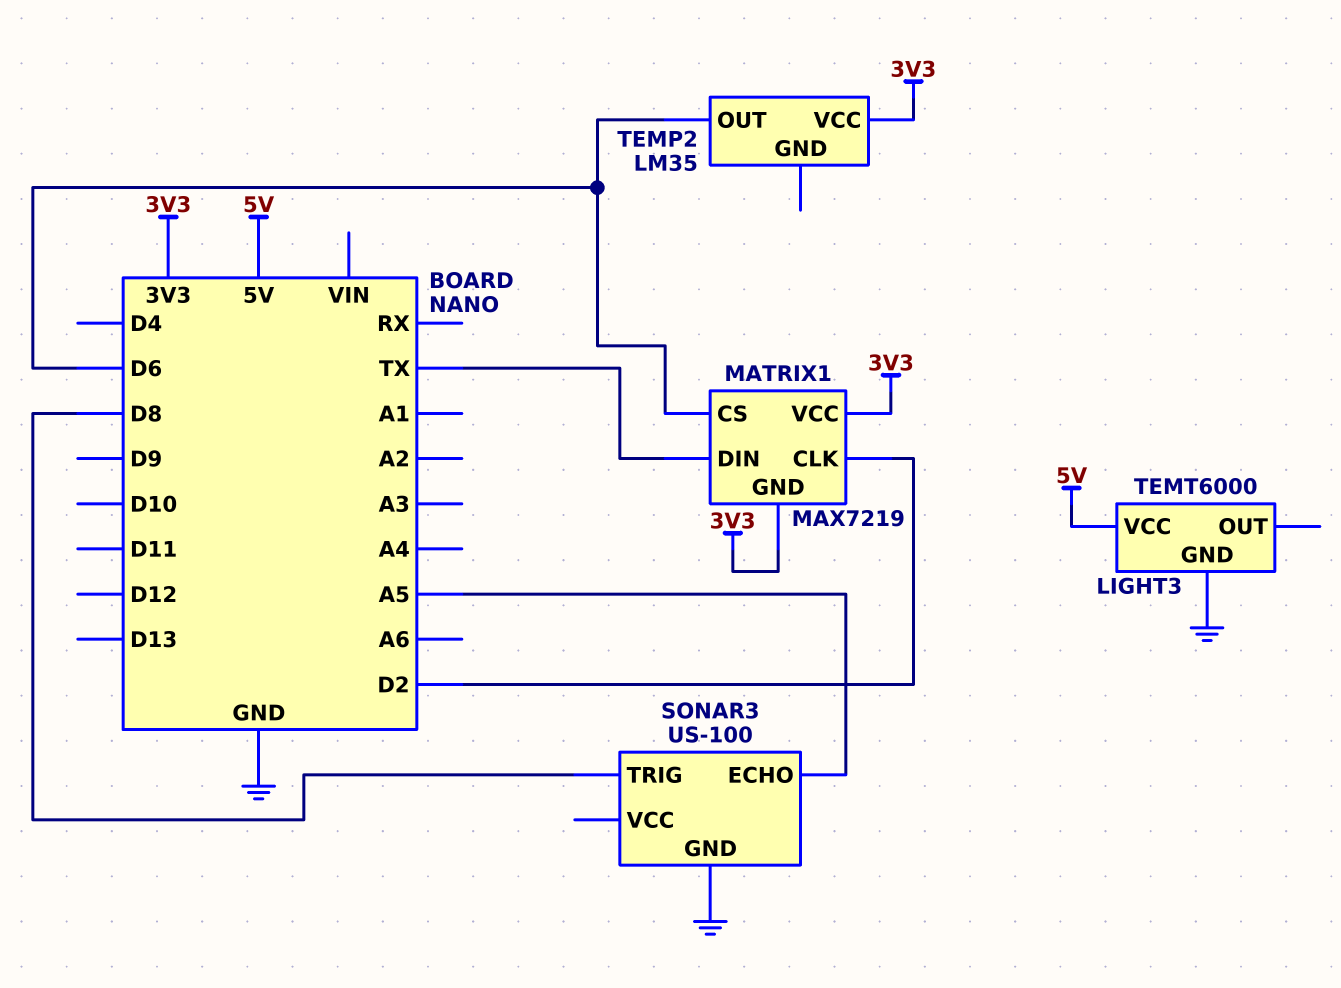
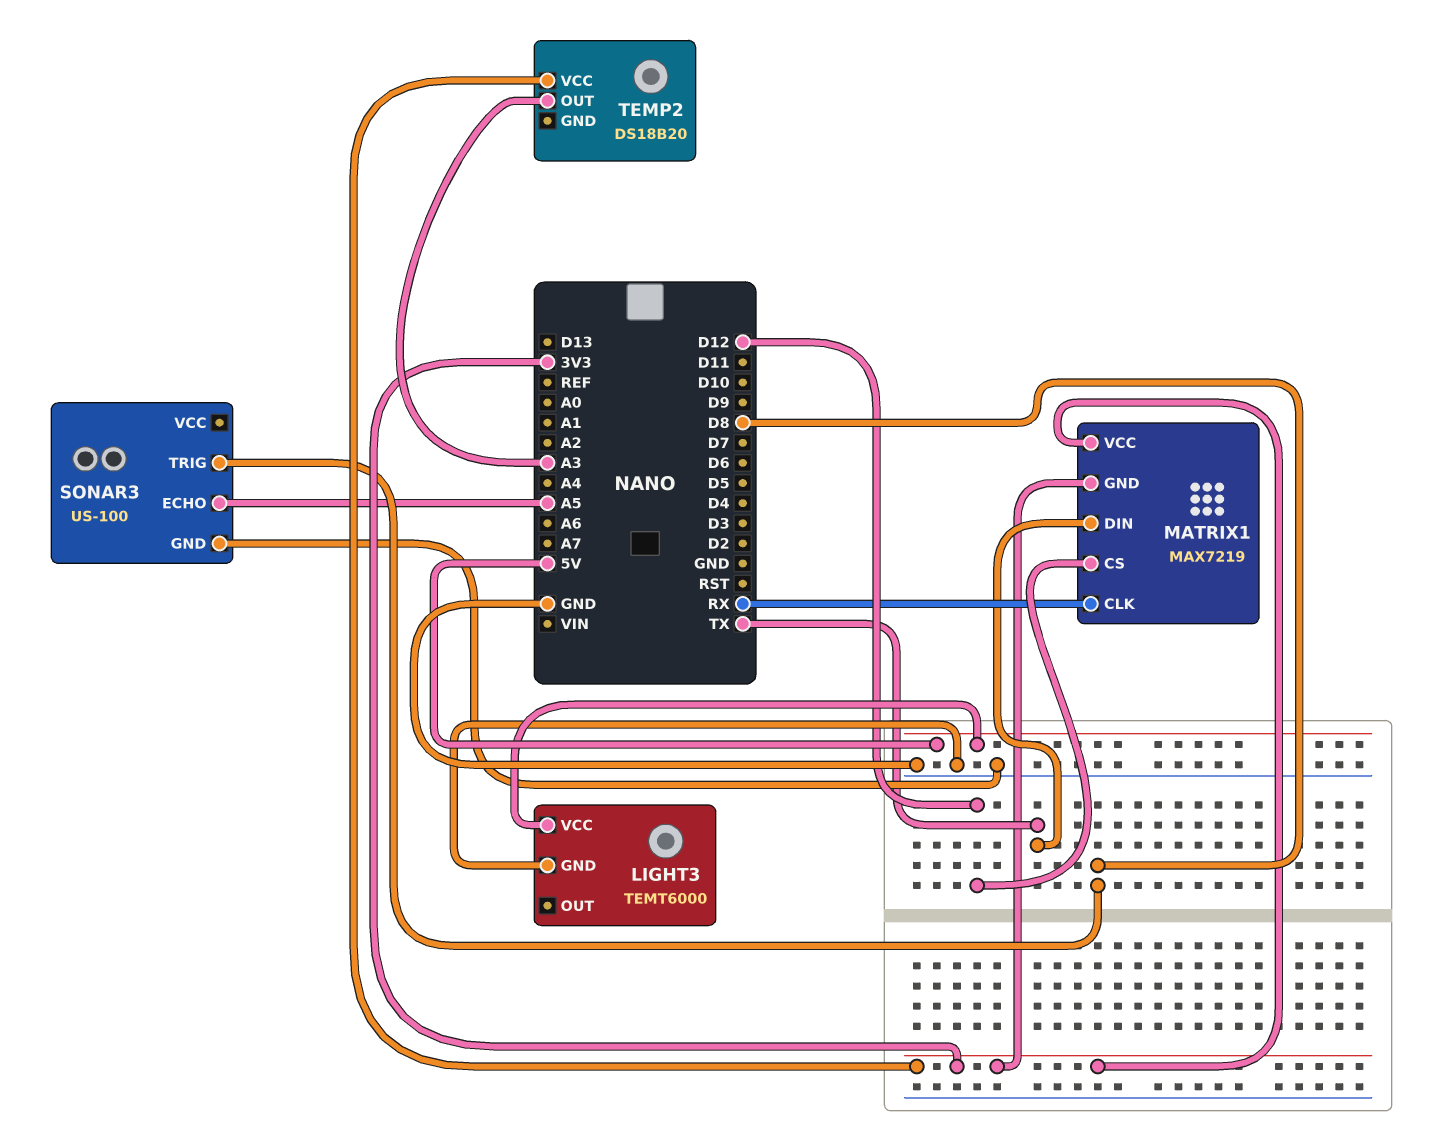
MATRIX1 pin CLK: D2 -> RX
MATRIX1 pin CS: D6 -> D12
TEMP2: LM35 -> DS18B20
TEMP2 pin OUT: D6 -> A3

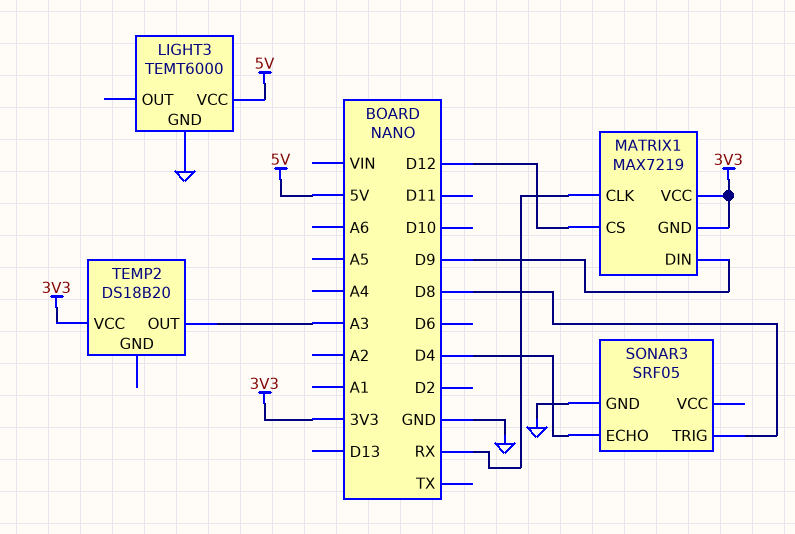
MATRIX1 pin DIN: TX -> D9
SONAR3: US-100 -> SRF05
SONAR3 pin ECHO: A5 -> D4

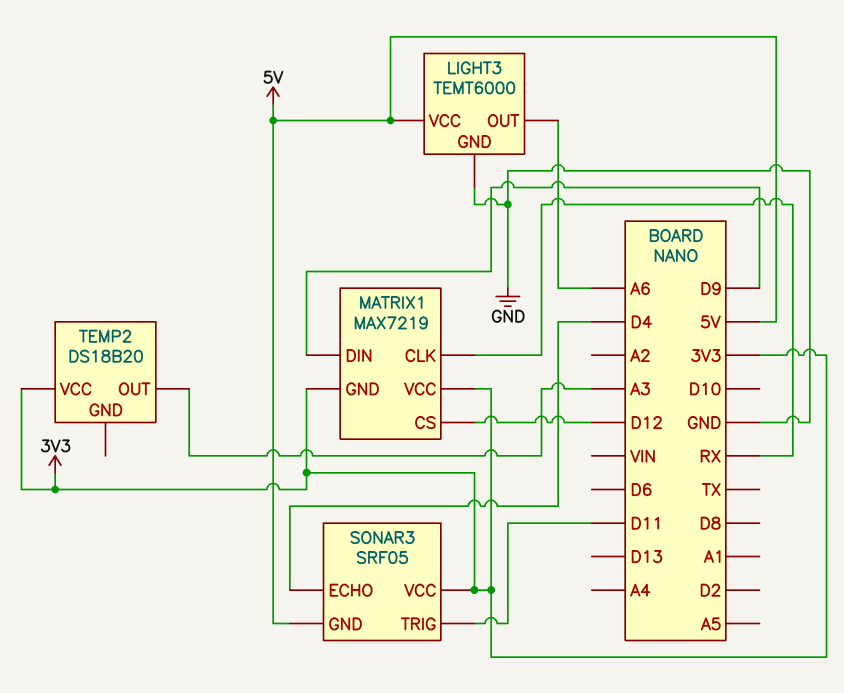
LIGHT3 pin OUT: none -> A6
SONAR3 pin GND: GND -> 5V
SONAR3 pin TRIG: D8 -> D11
SONAR3 pin VCC: none -> 3V3

